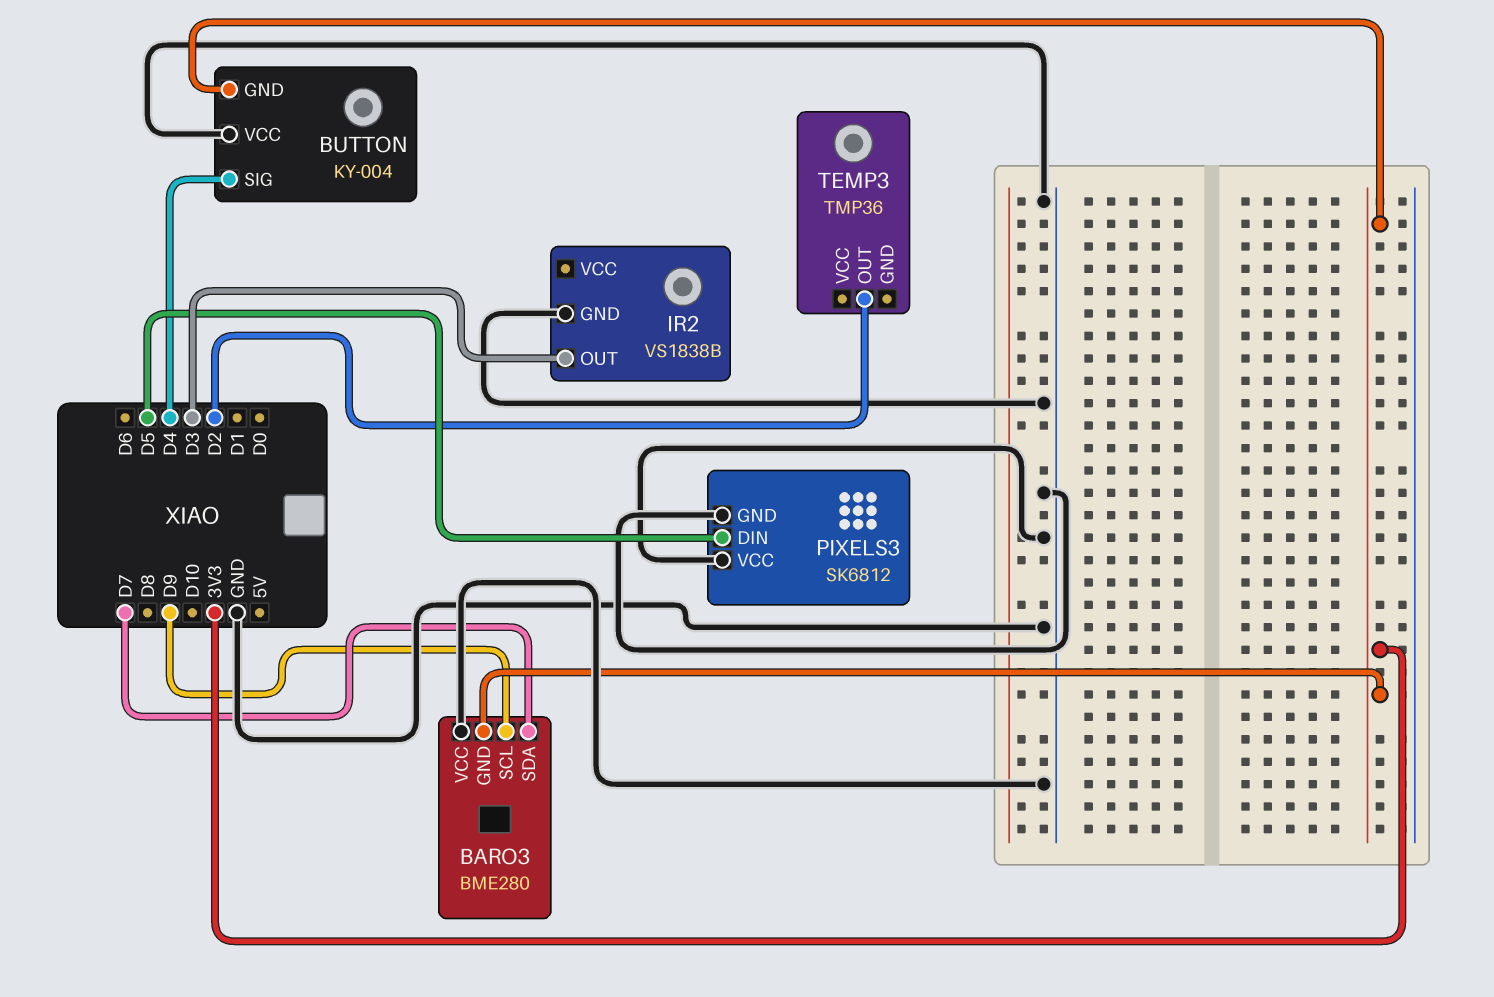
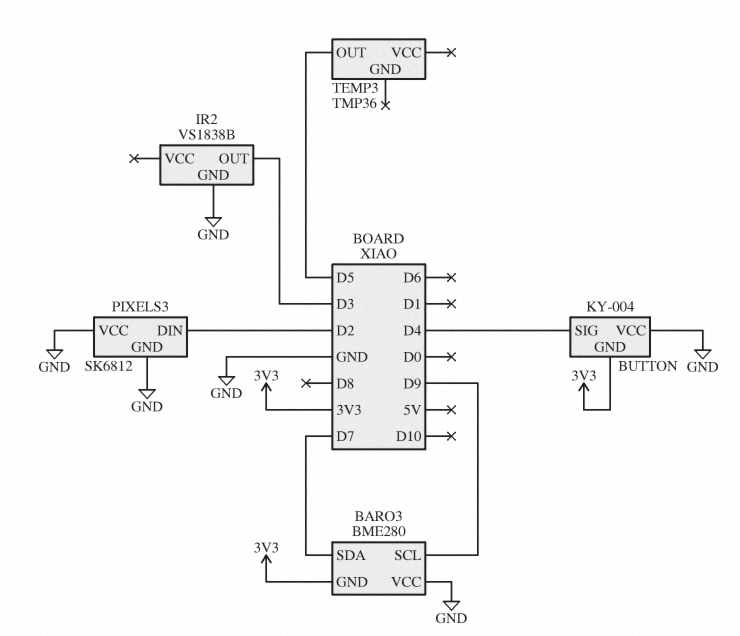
PIXELS3 pin DIN: D5 -> D2
TEMP3 pin OUT: D2 -> D5

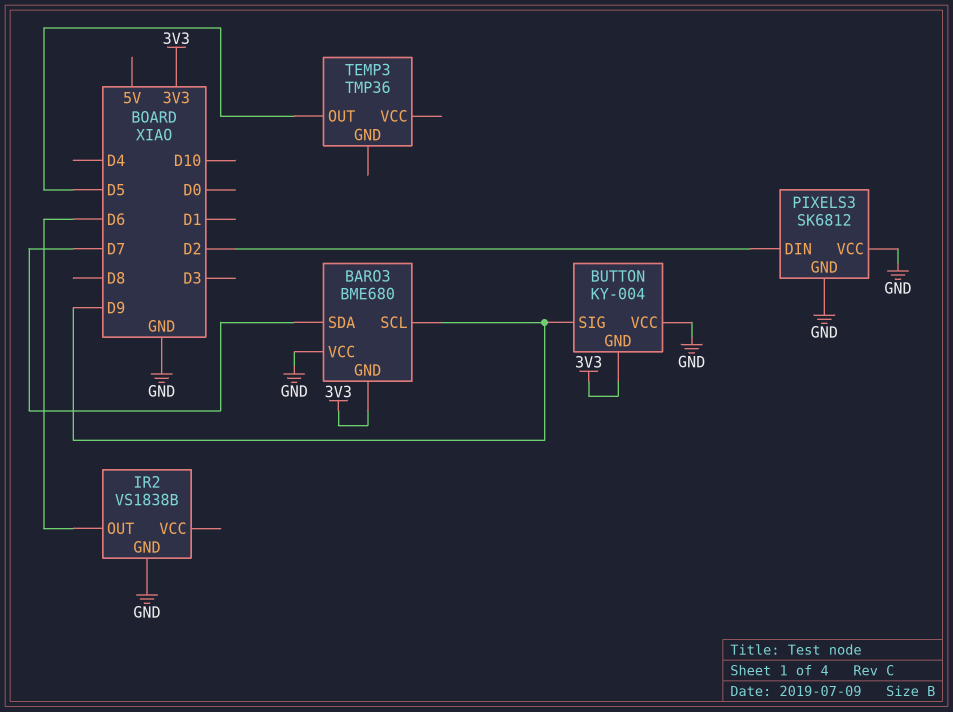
BARO3: BME280 -> BME680
BUTTON pin SIG: D4 -> D9
IR2 pin OUT: D3 -> D6

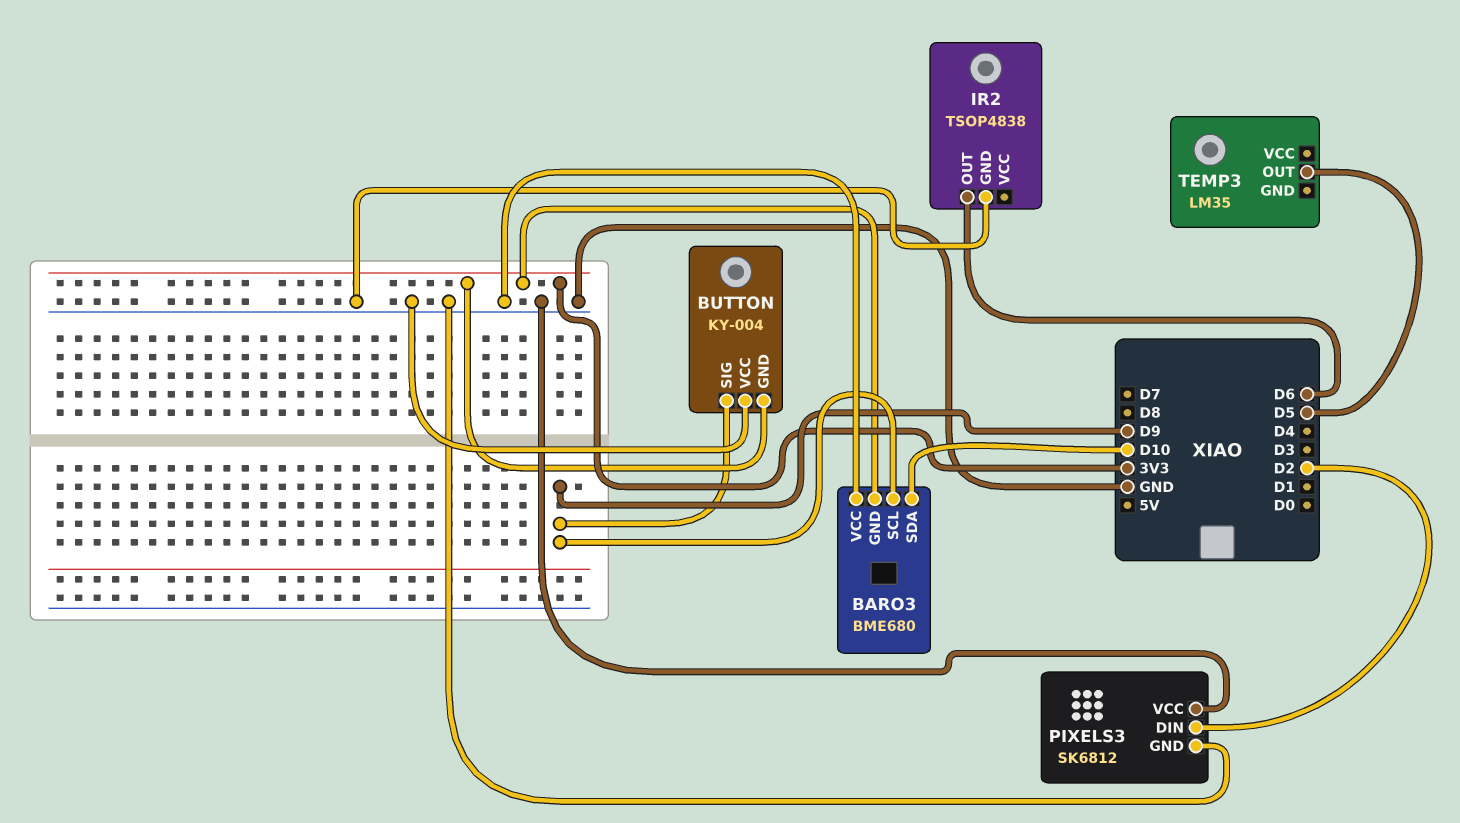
BARO3 pin SDA: D7 -> D10
IR2: VS1838B -> TSOP4838
TEMP3: TMP36 -> LM35

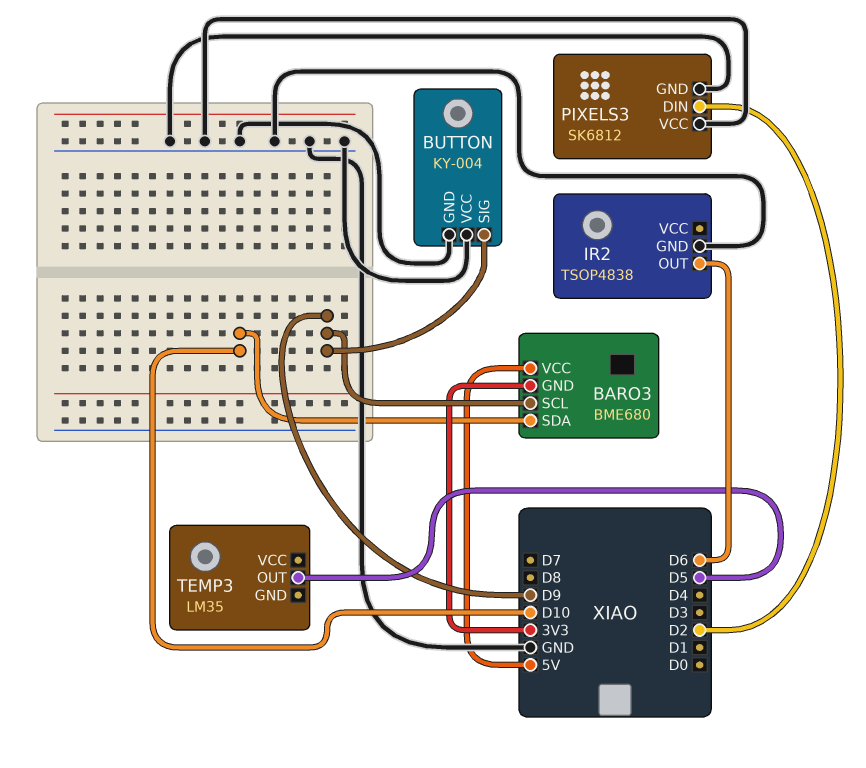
BARO3 pin VCC: GND -> 5V
BUTTON pin GND: 3V3 -> GND

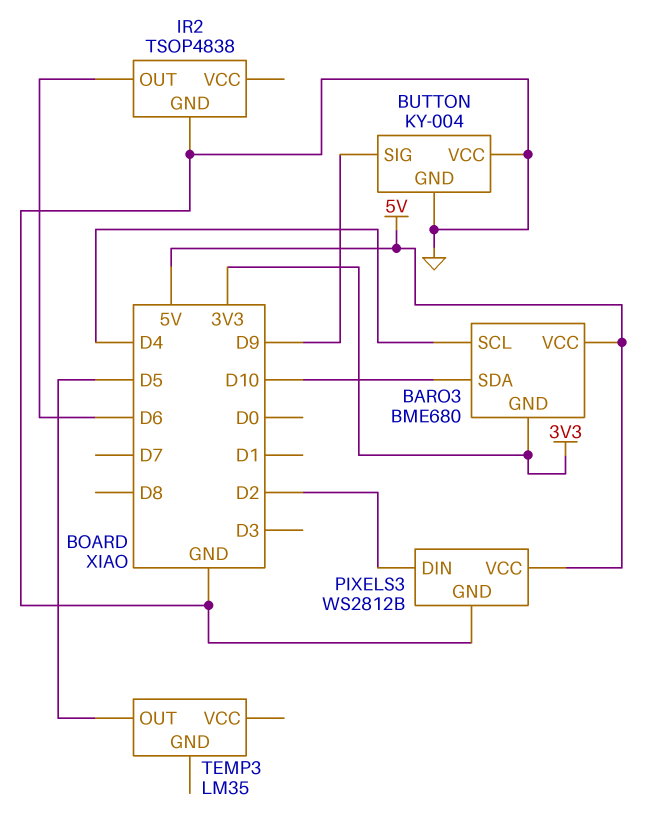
BARO3 pin SCL: D9 -> D4
PIXELS3: SK6812 -> WS2812B
PIXELS3 pin VCC: GND -> 5V

